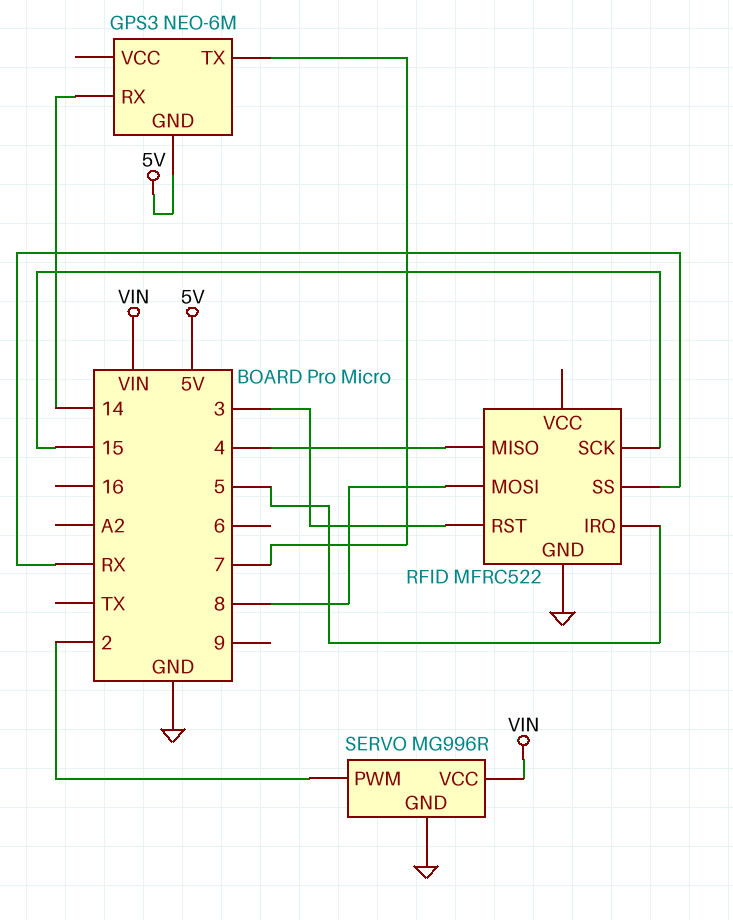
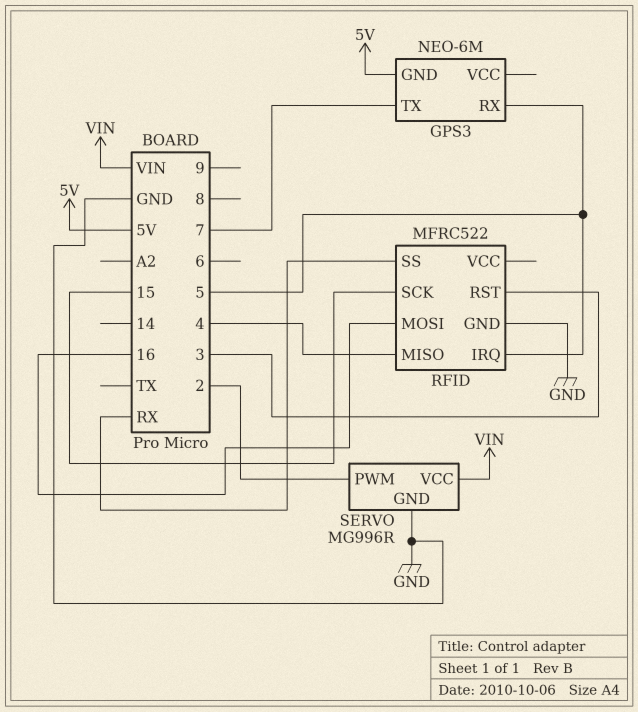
GPS3 pin RX: 14 -> 5
RFID pin MOSI: 8 -> 16

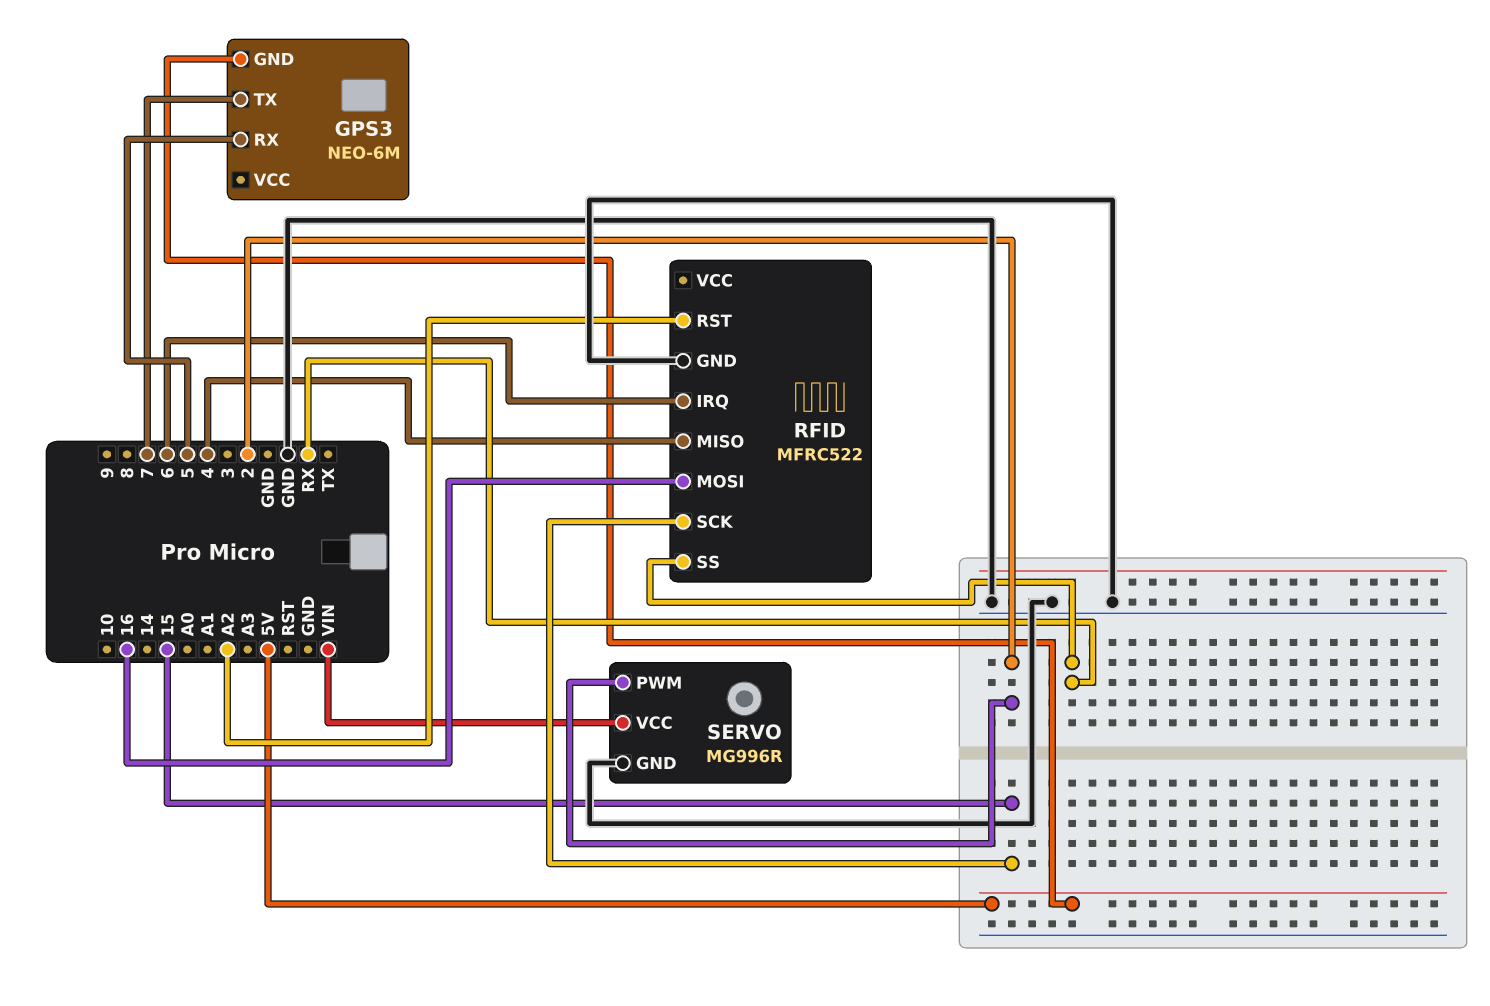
RFID pin IRQ: 5 -> 6
RFID pin RST: 3 -> A2

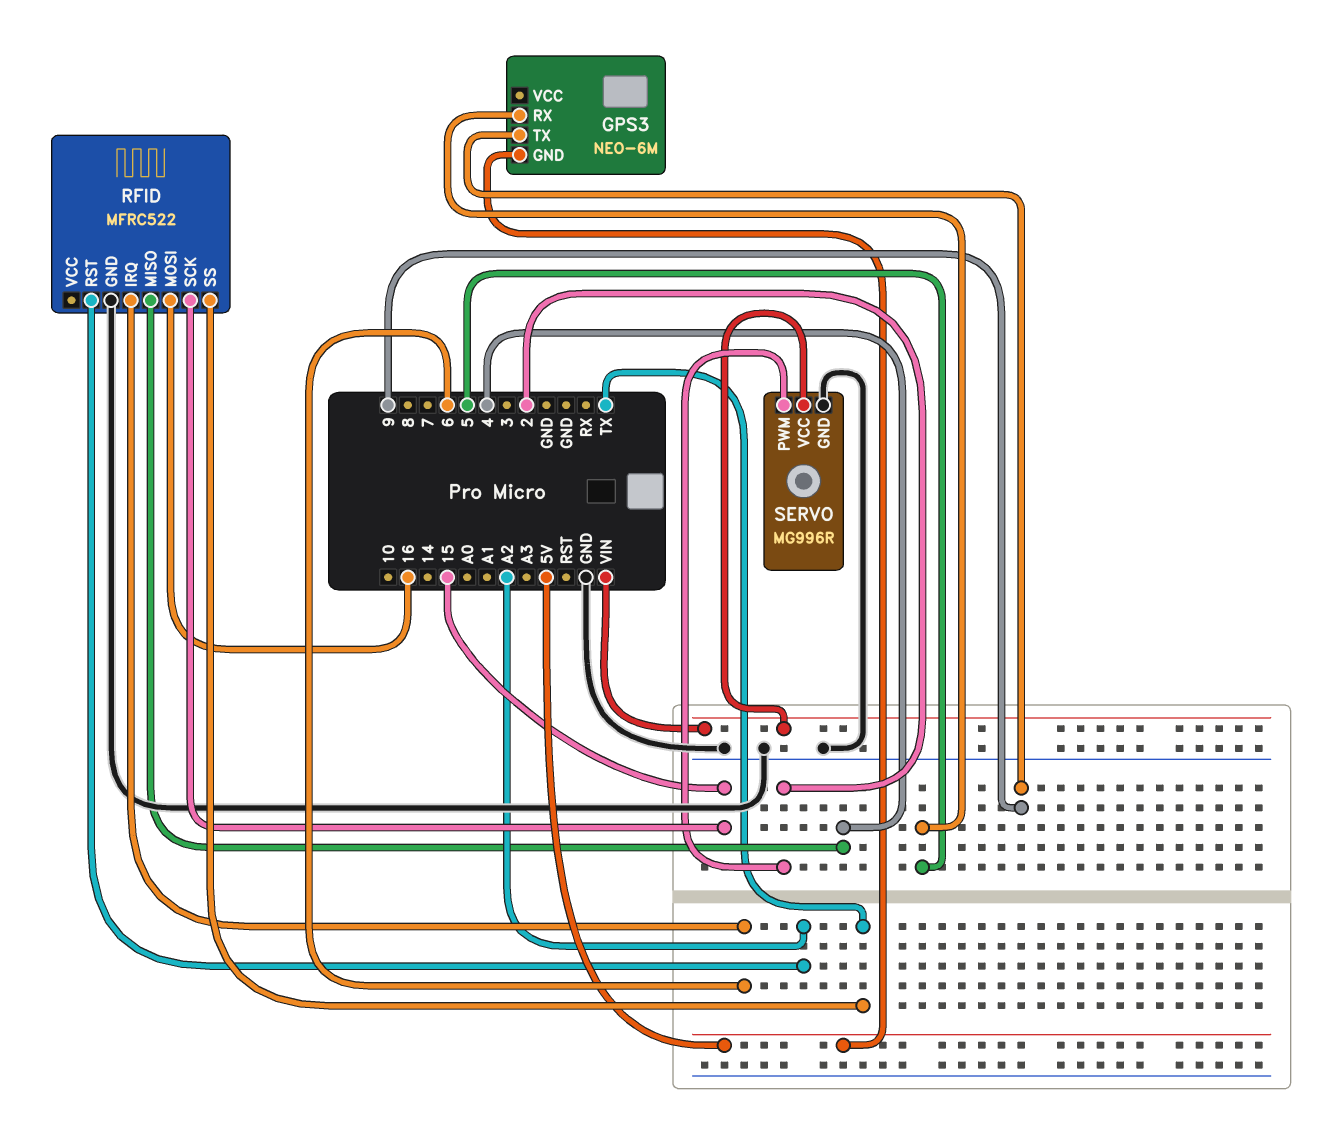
GPS3 pin TX: 7 -> 9
RFID pin SS: RX -> TX

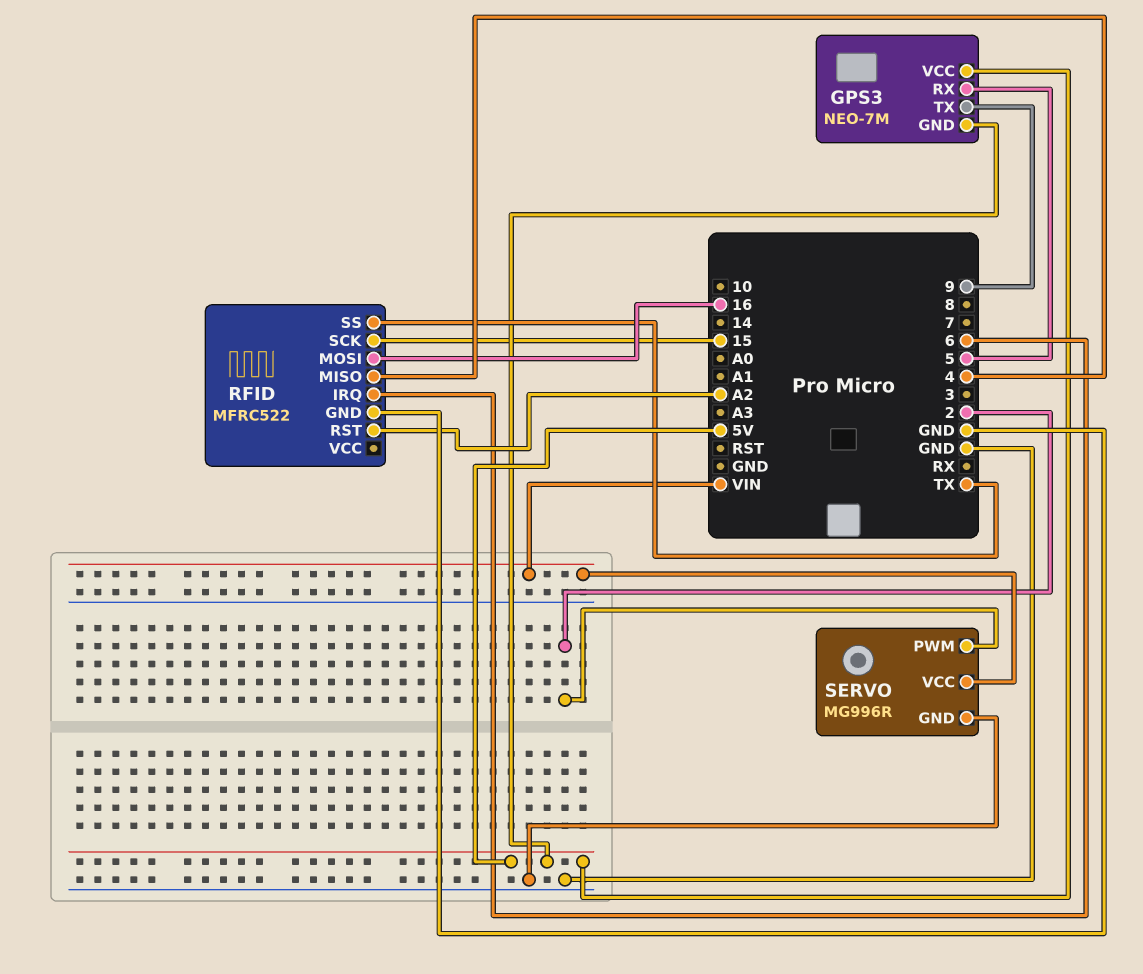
GPS3: NEO-6M -> NEO-7M
GPS3 pin VCC: none -> 5V

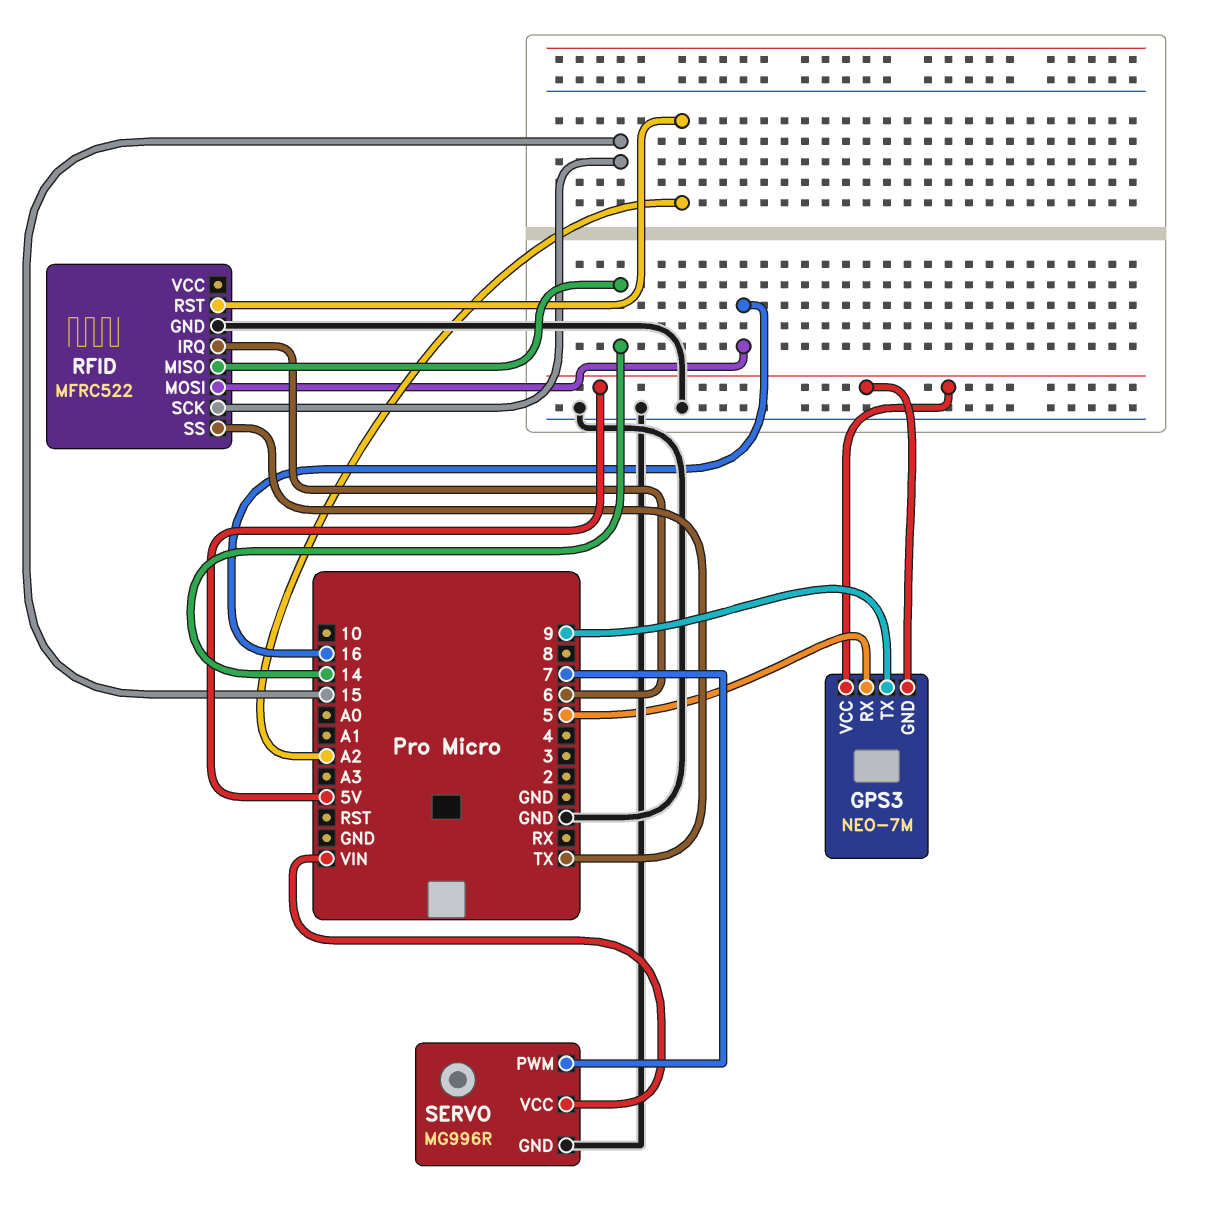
RFID pin MISO: 4 -> 14
SERVO pin PWM: 2 -> 7

